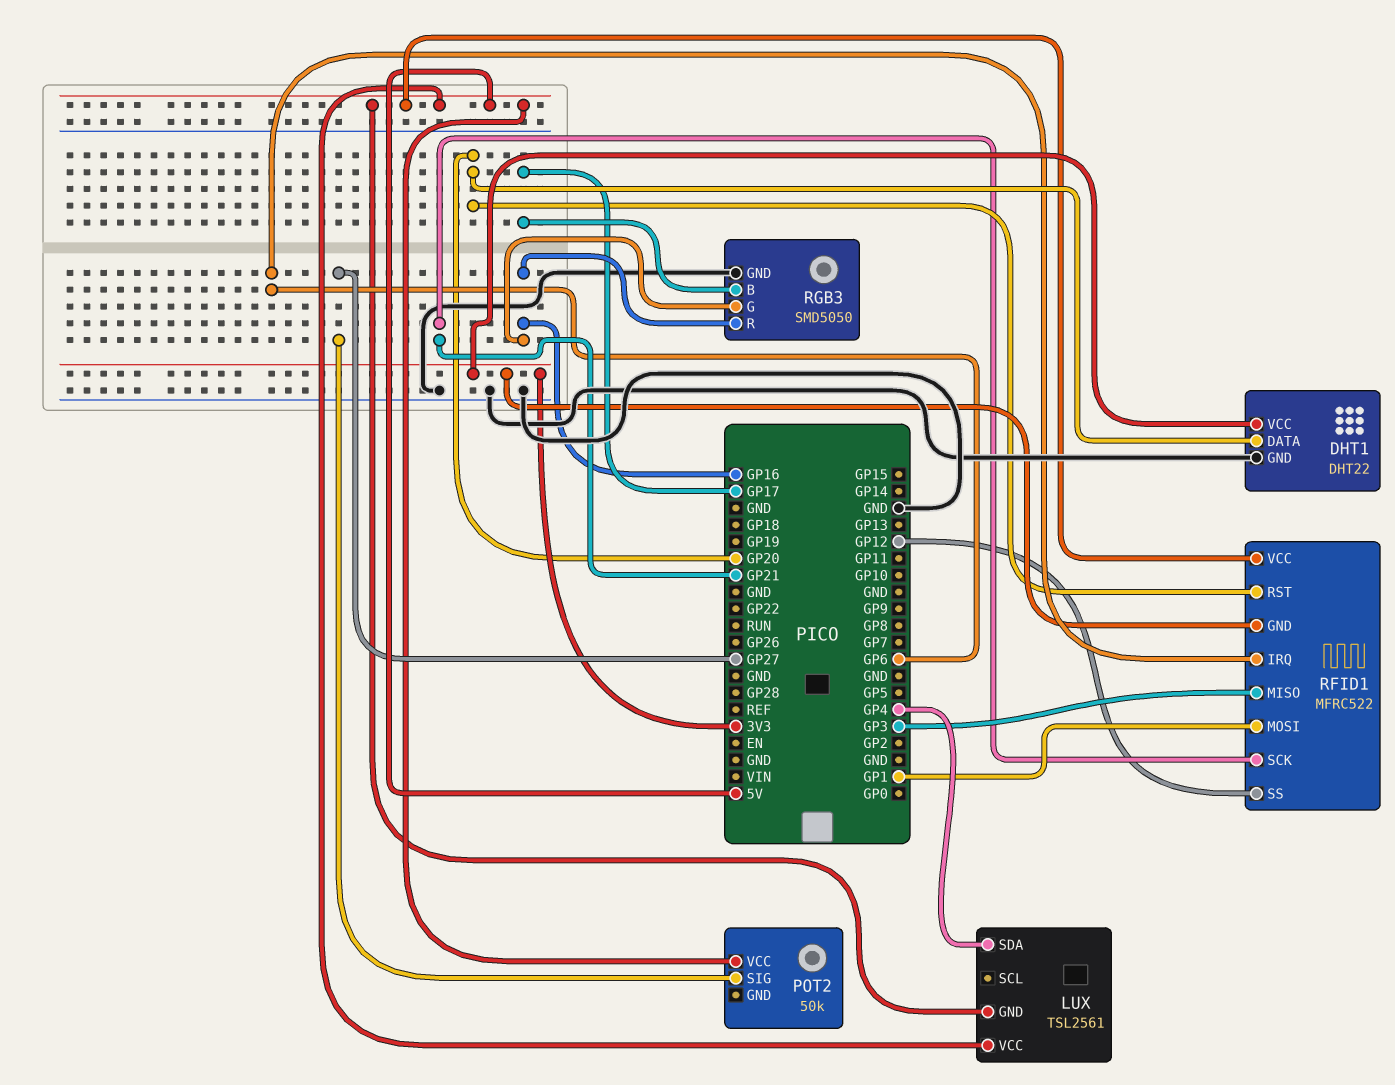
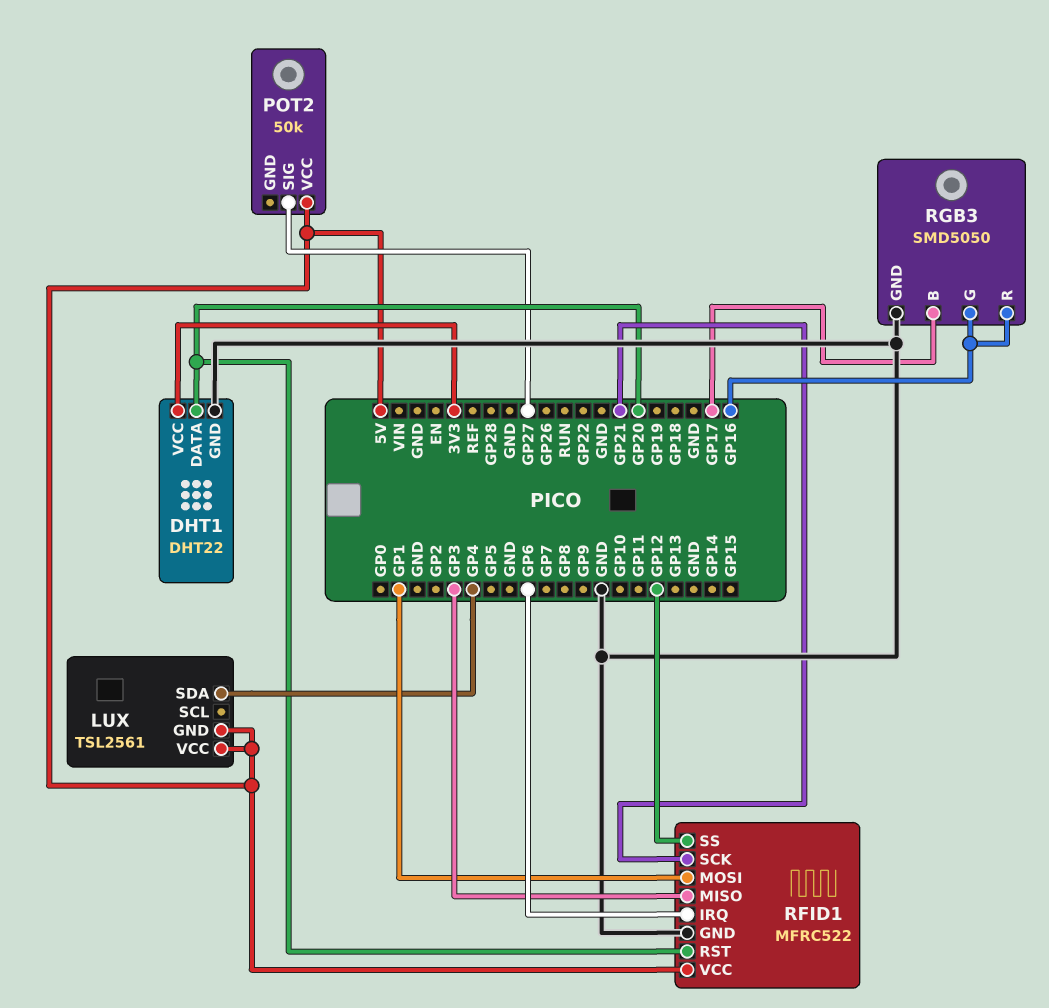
RFID1 pin GND: 3V3 -> GND

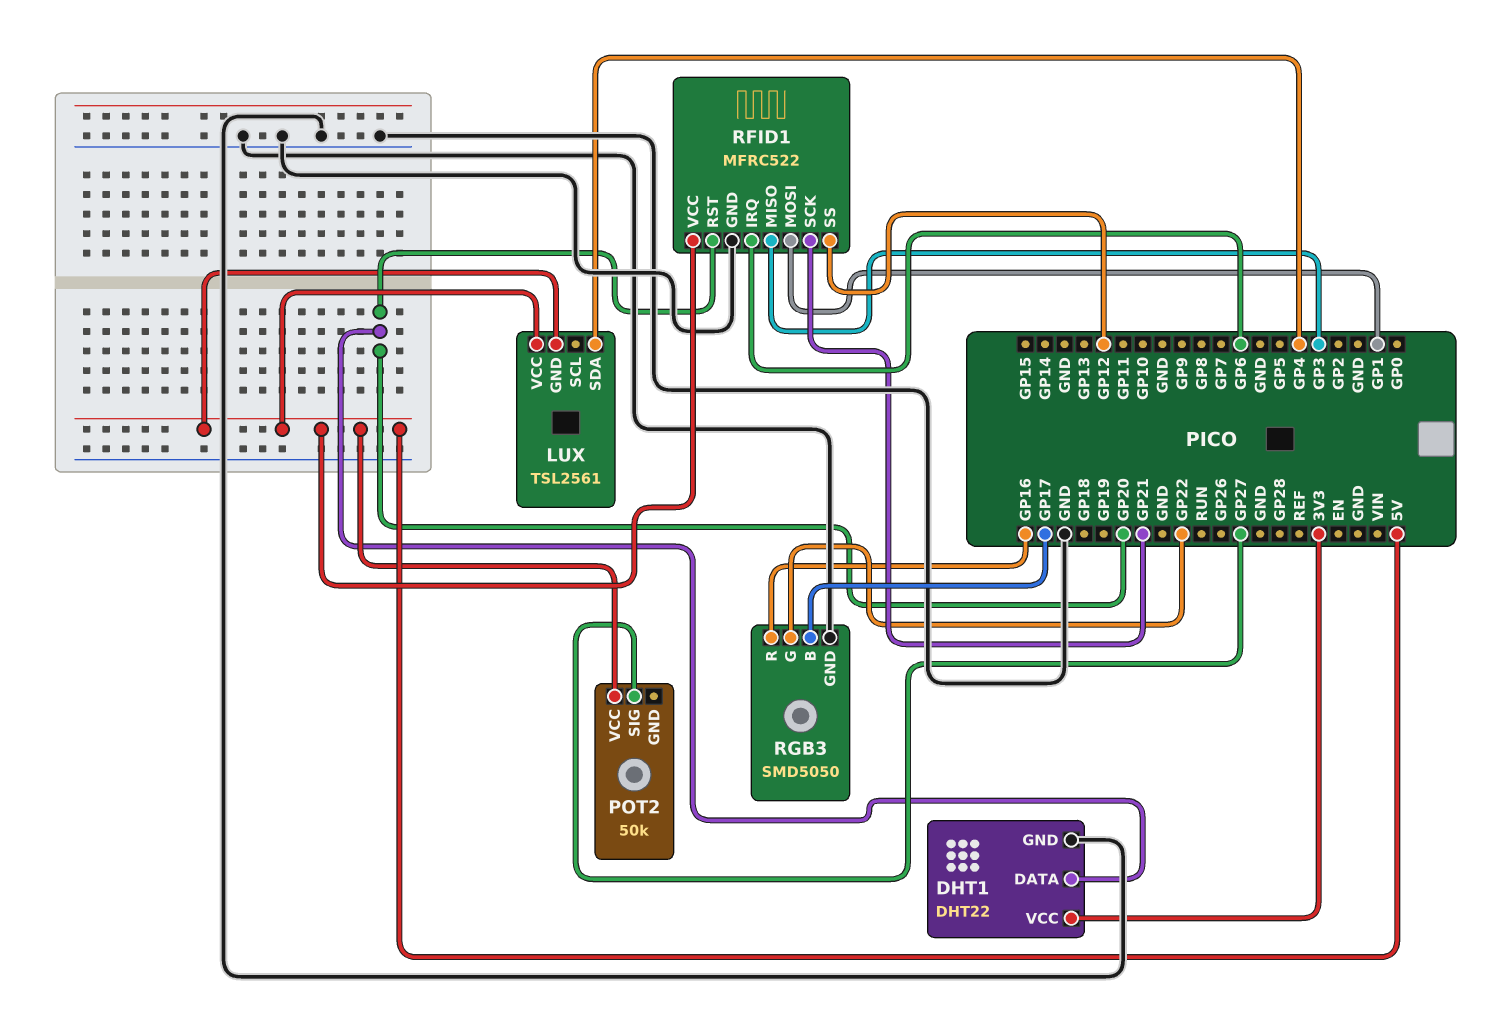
RGB3 pin G: GP16 -> GP22

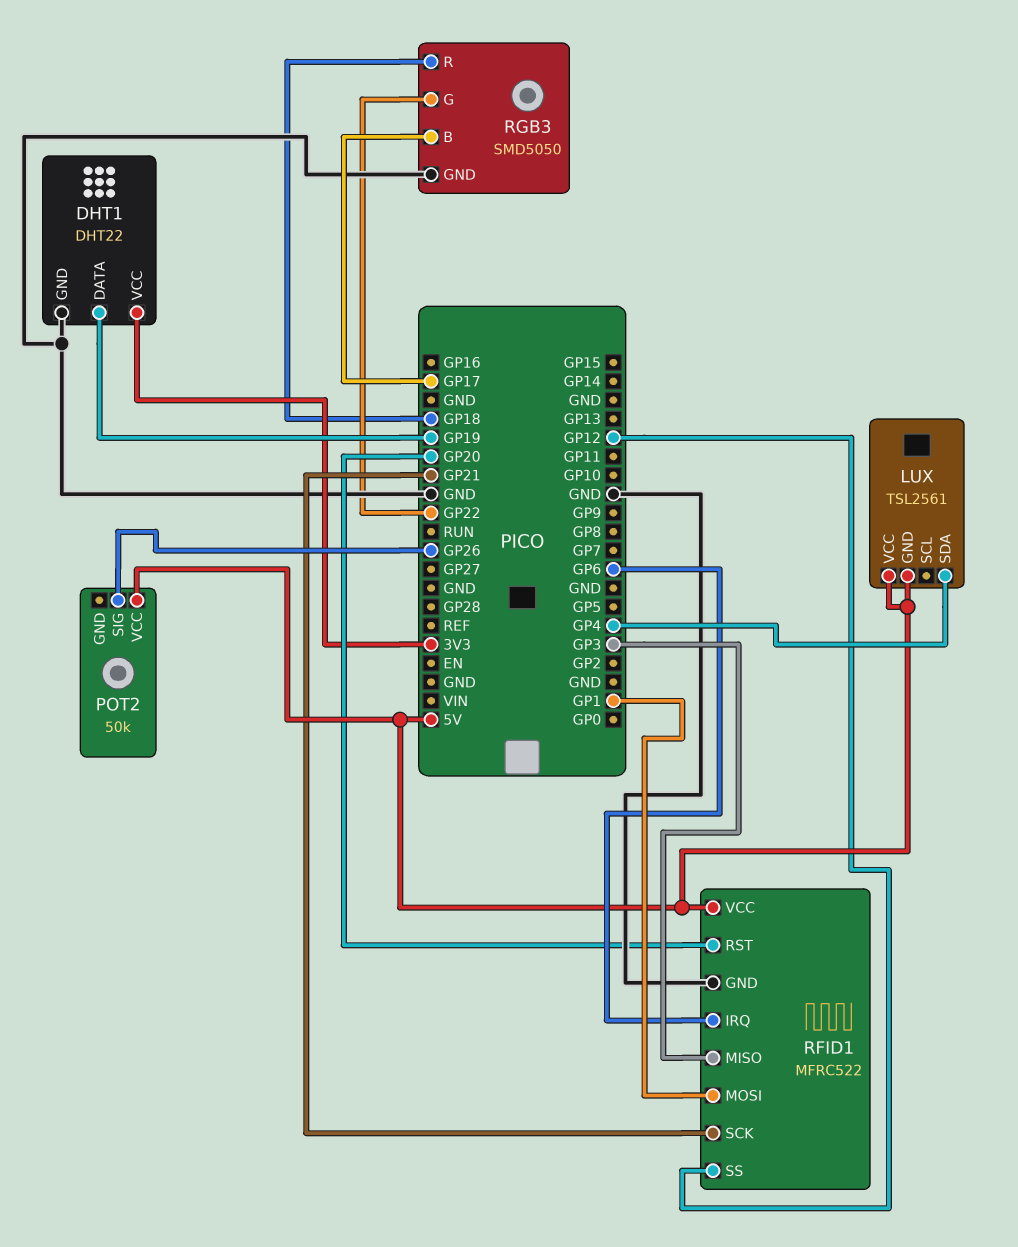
DHT1 pin DATA: GP20 -> GP19
POT2 pin SIG: GP27 -> GP26
RGB3 pin R: GP16 -> GP18

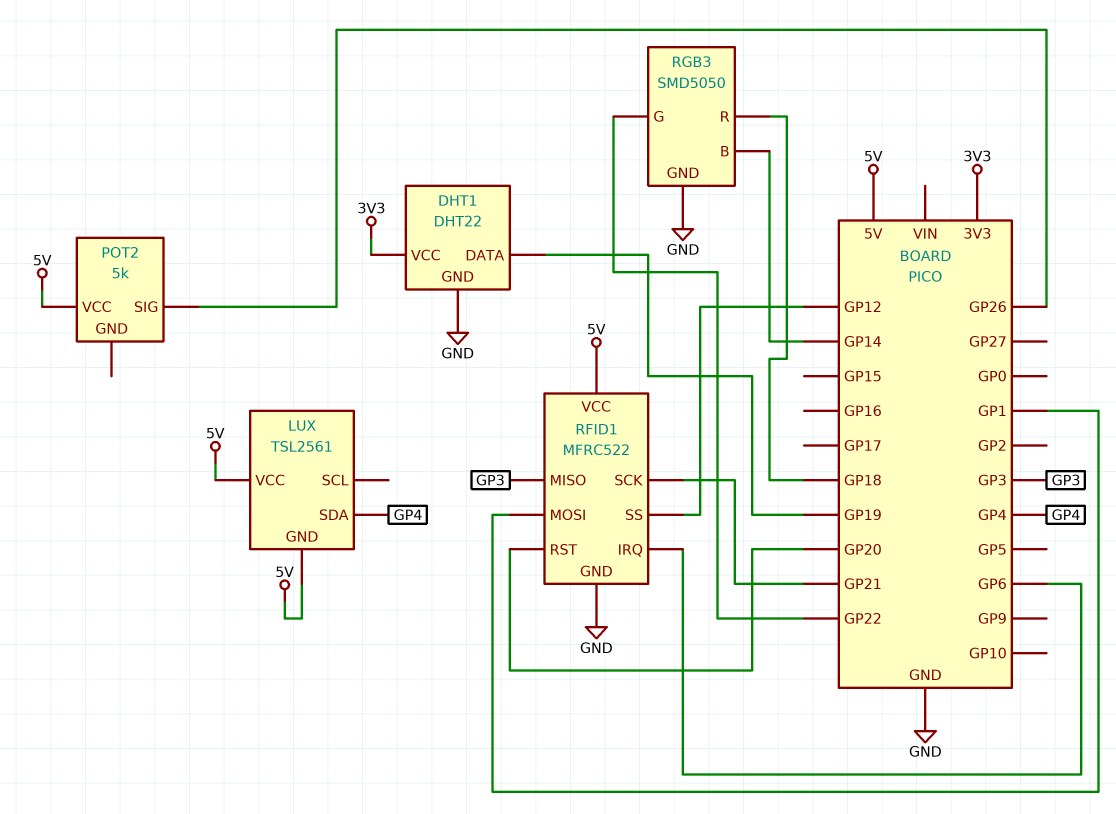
POT2: 50k -> 5k
RGB3 pin B: GP17 -> GP14

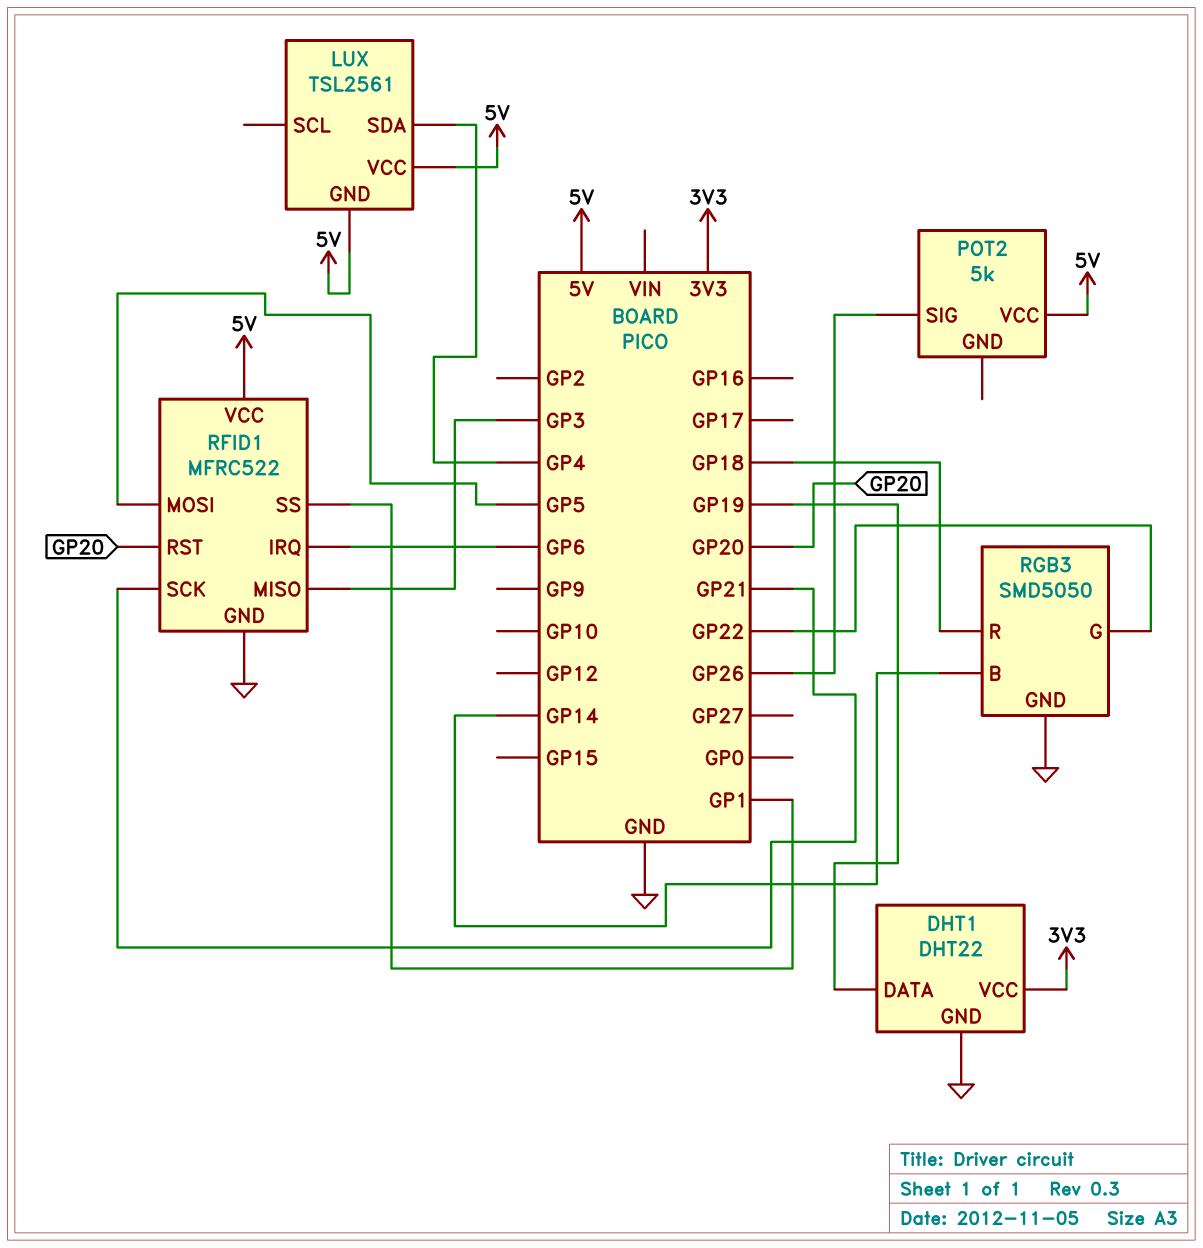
RFID1 pin MOSI: GP1 -> GP5
RFID1 pin SS: GP12 -> GP1

